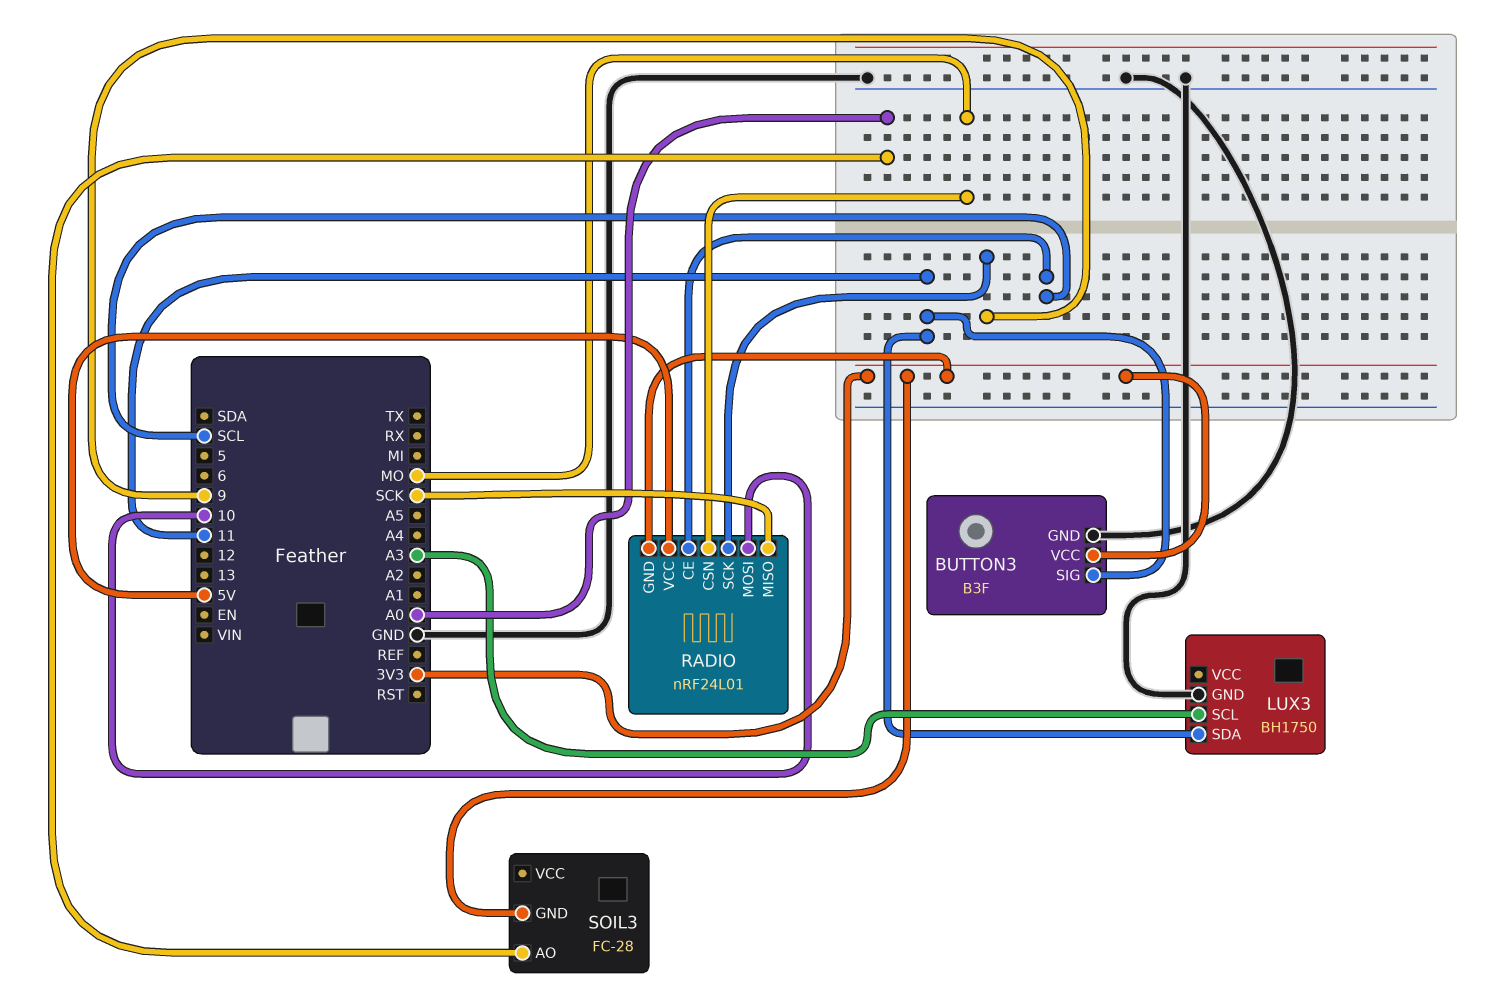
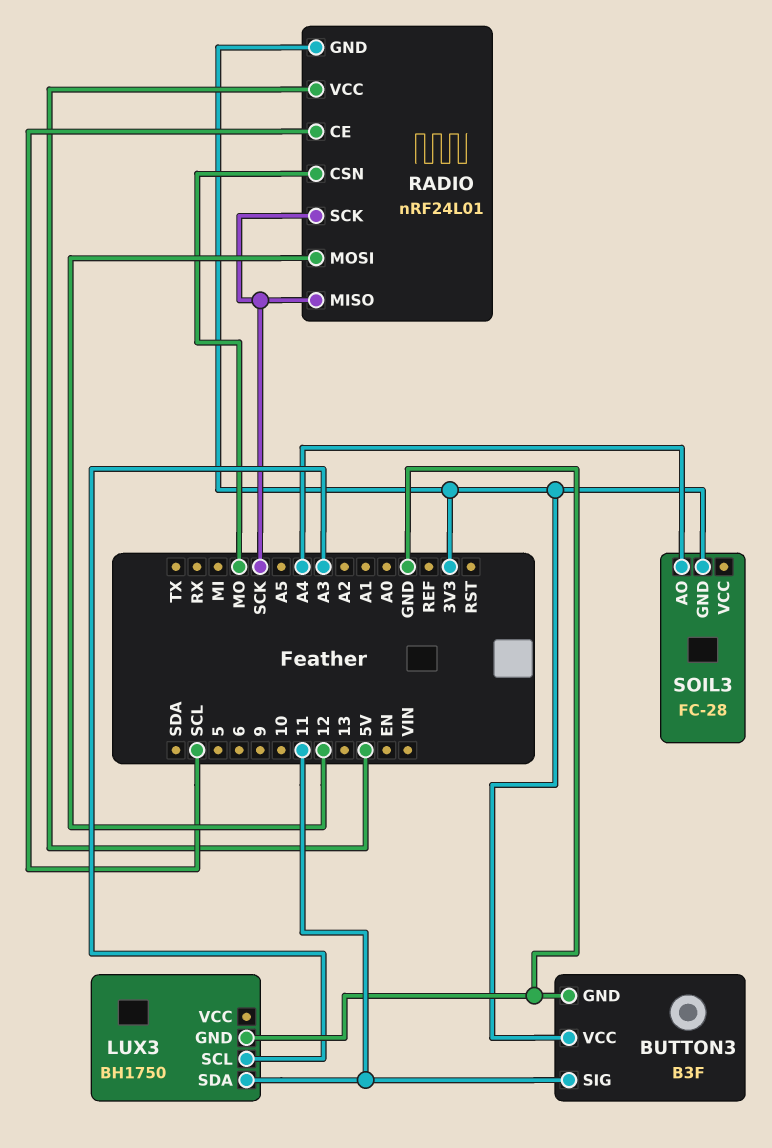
RADIO pin MOSI: 10 -> 12
RADIO pin SCK: 9 -> SCK
SOIL3 pin AO: A0 -> A4

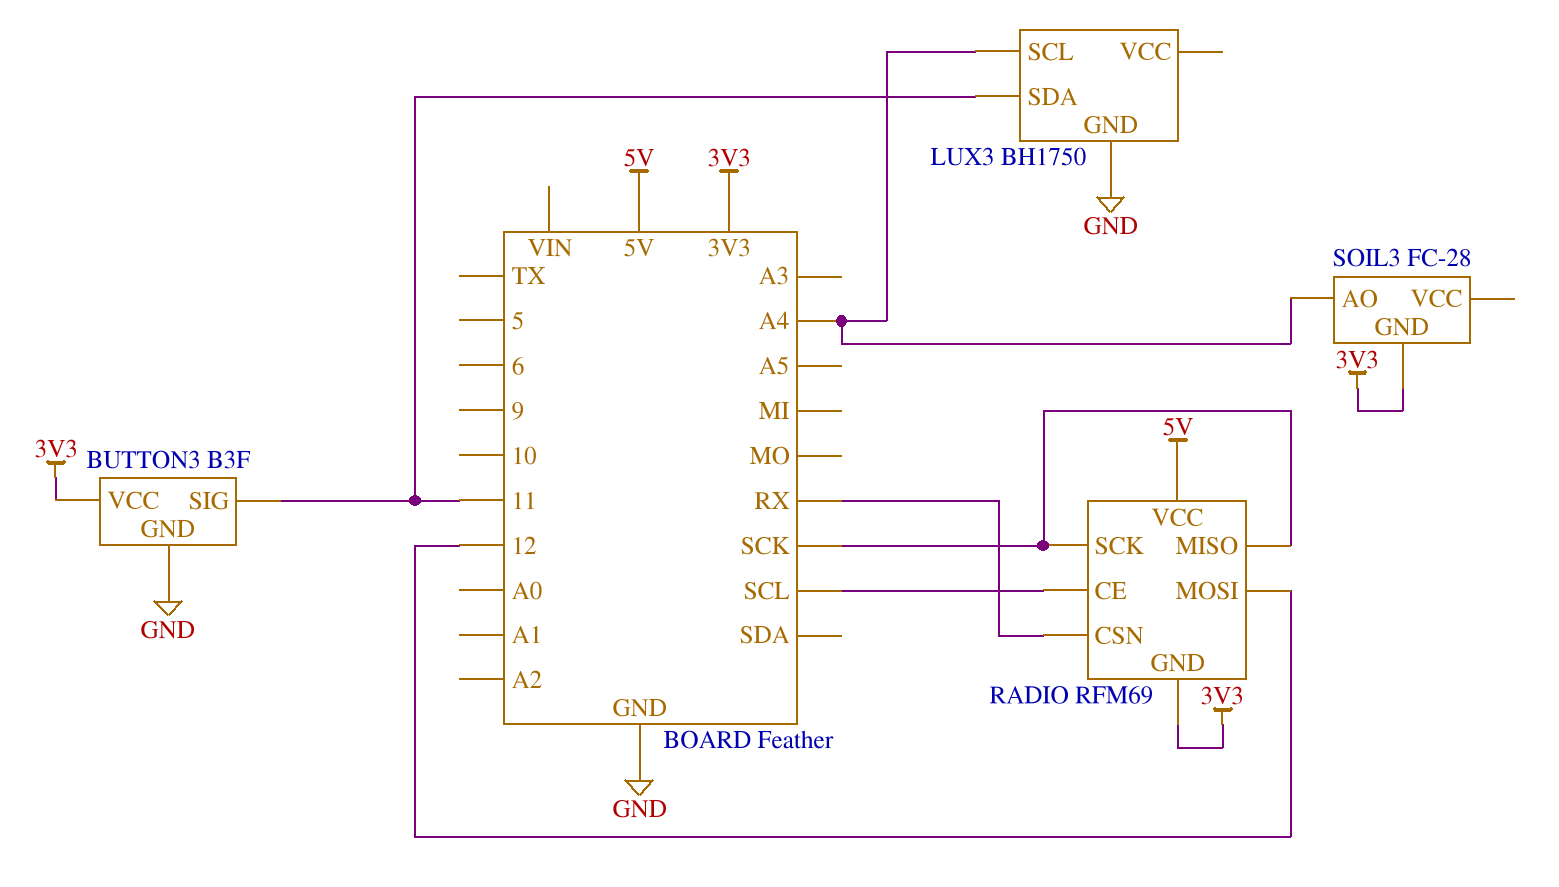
LUX3 pin SCL: A3 -> A4
RADIO: nRF24L01 -> RFM69
RADIO pin CSN: MO -> RX

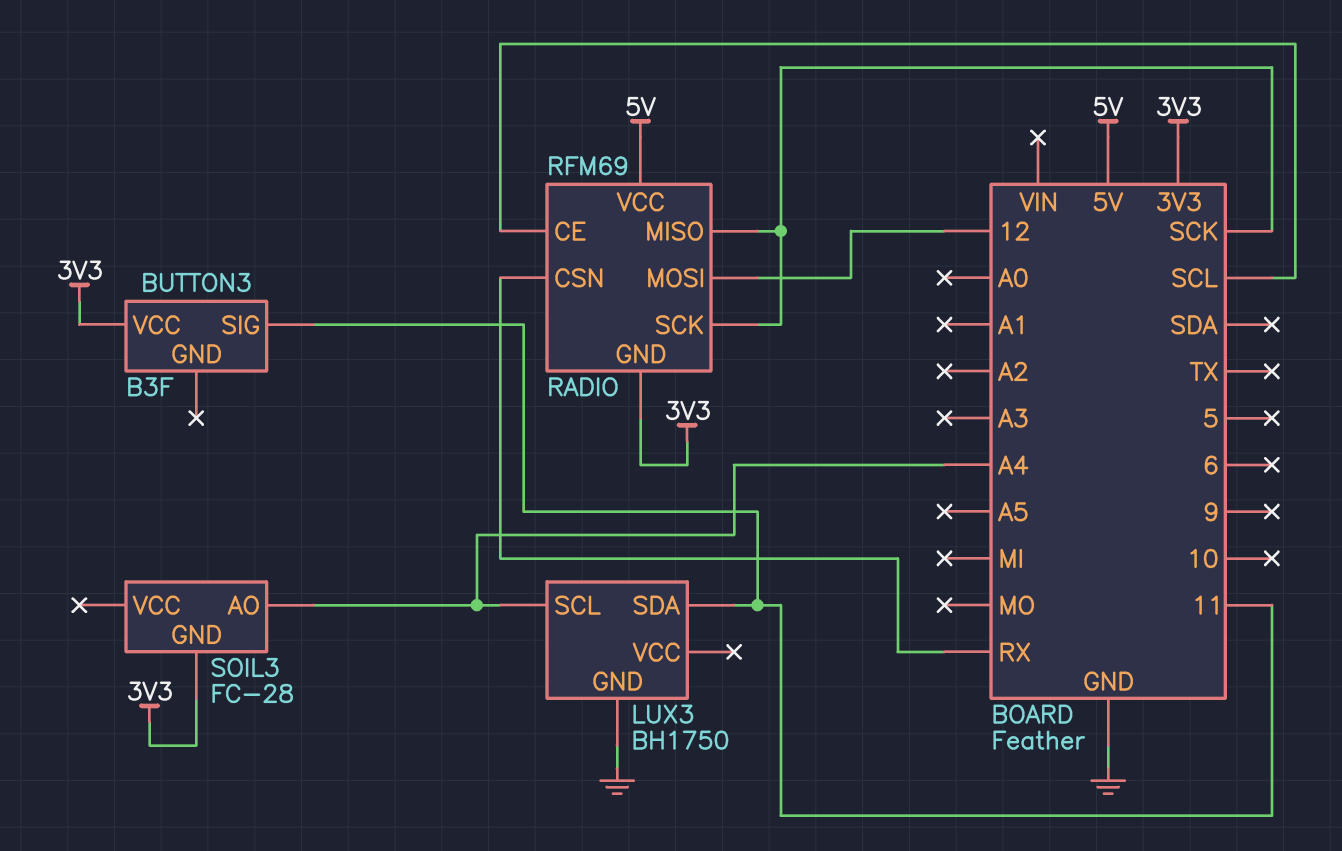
BUTTON3 pin GND: GND -> none

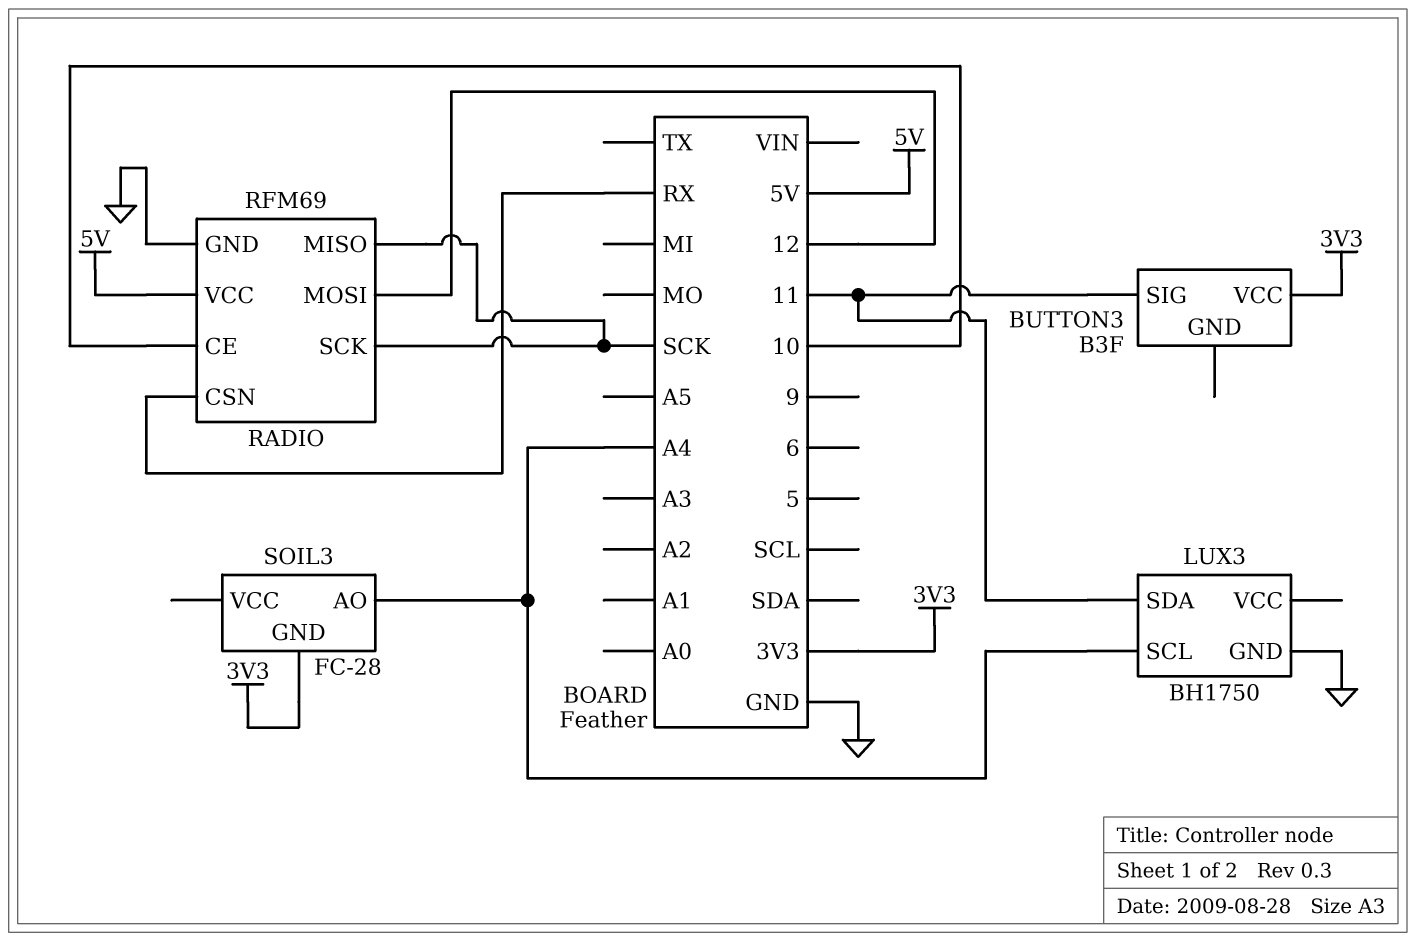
RADIO pin CE: SCL -> 10
RADIO pin GND: 3V3 -> GND

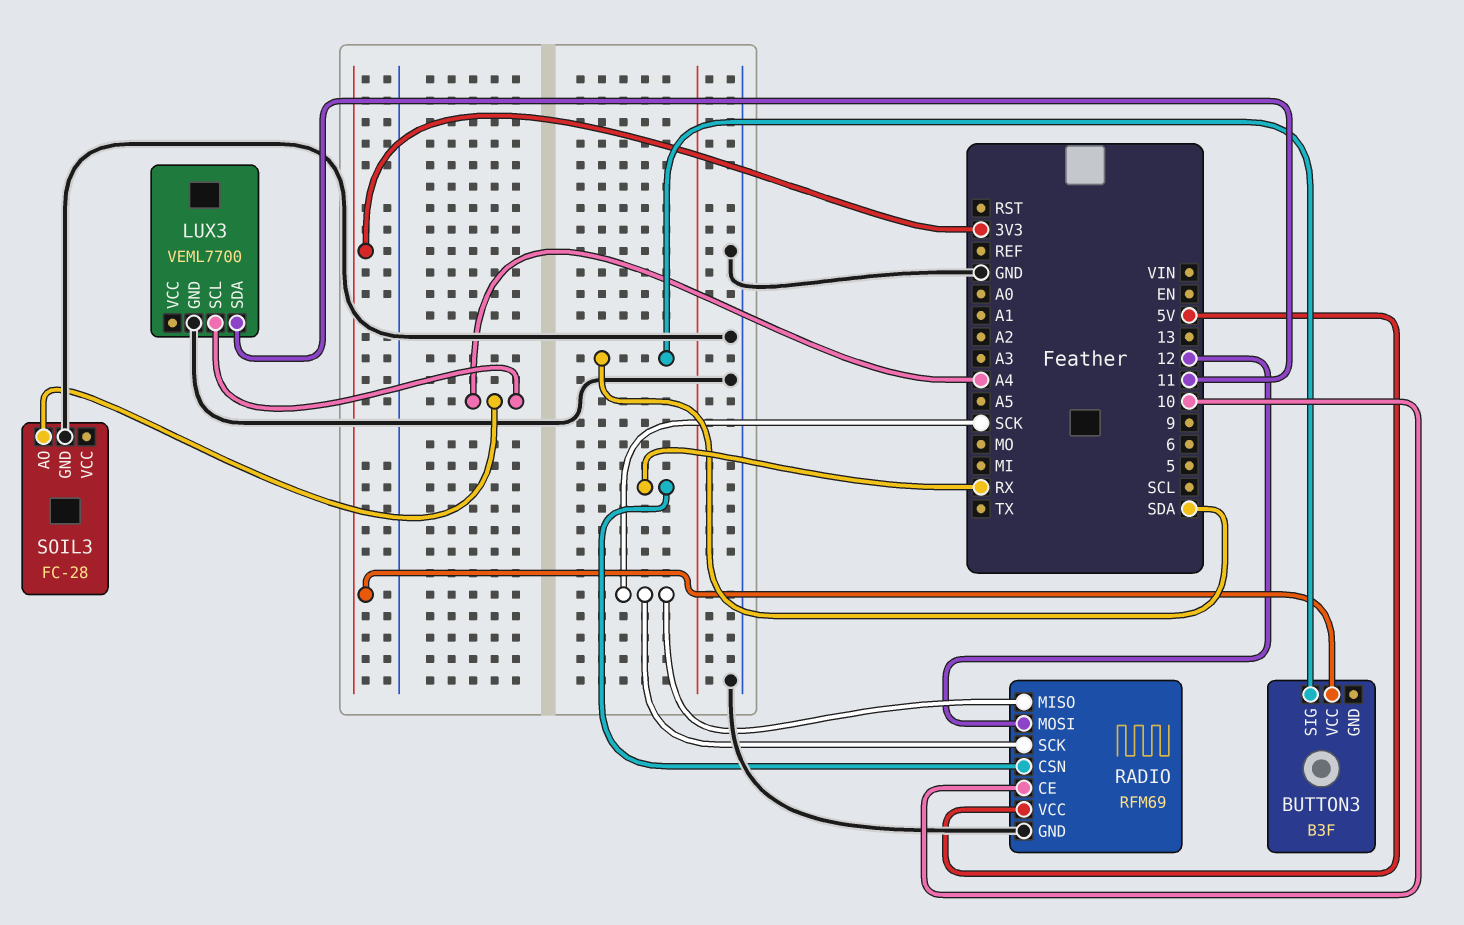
BUTTON3 pin SIG: 11 -> SDA
LUX3: BH1750 -> VEML7700
SOIL3 pin GND: 3V3 -> GND

